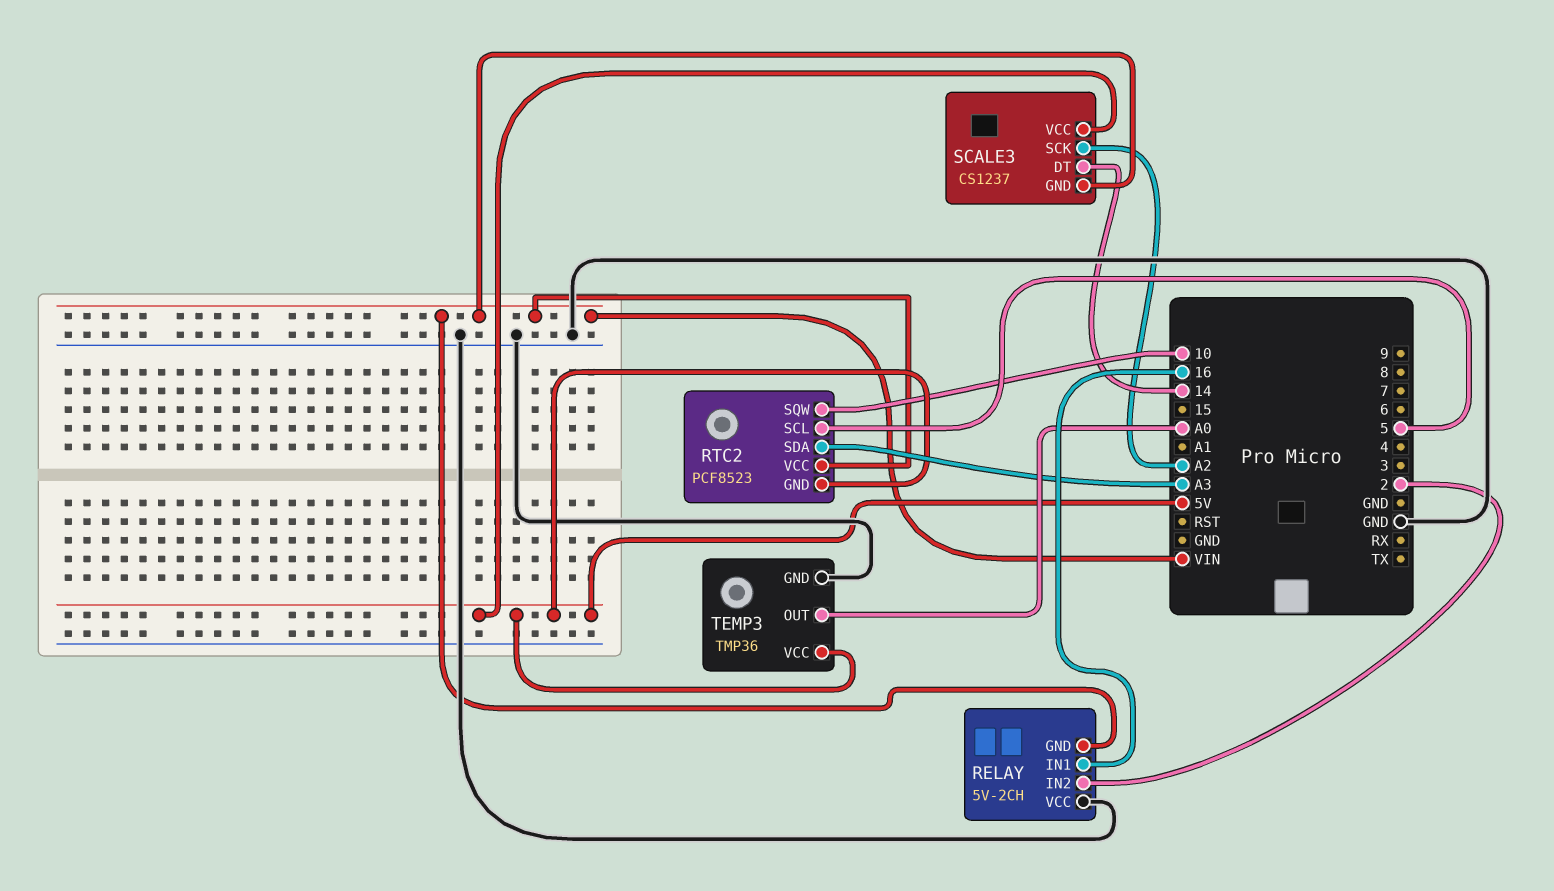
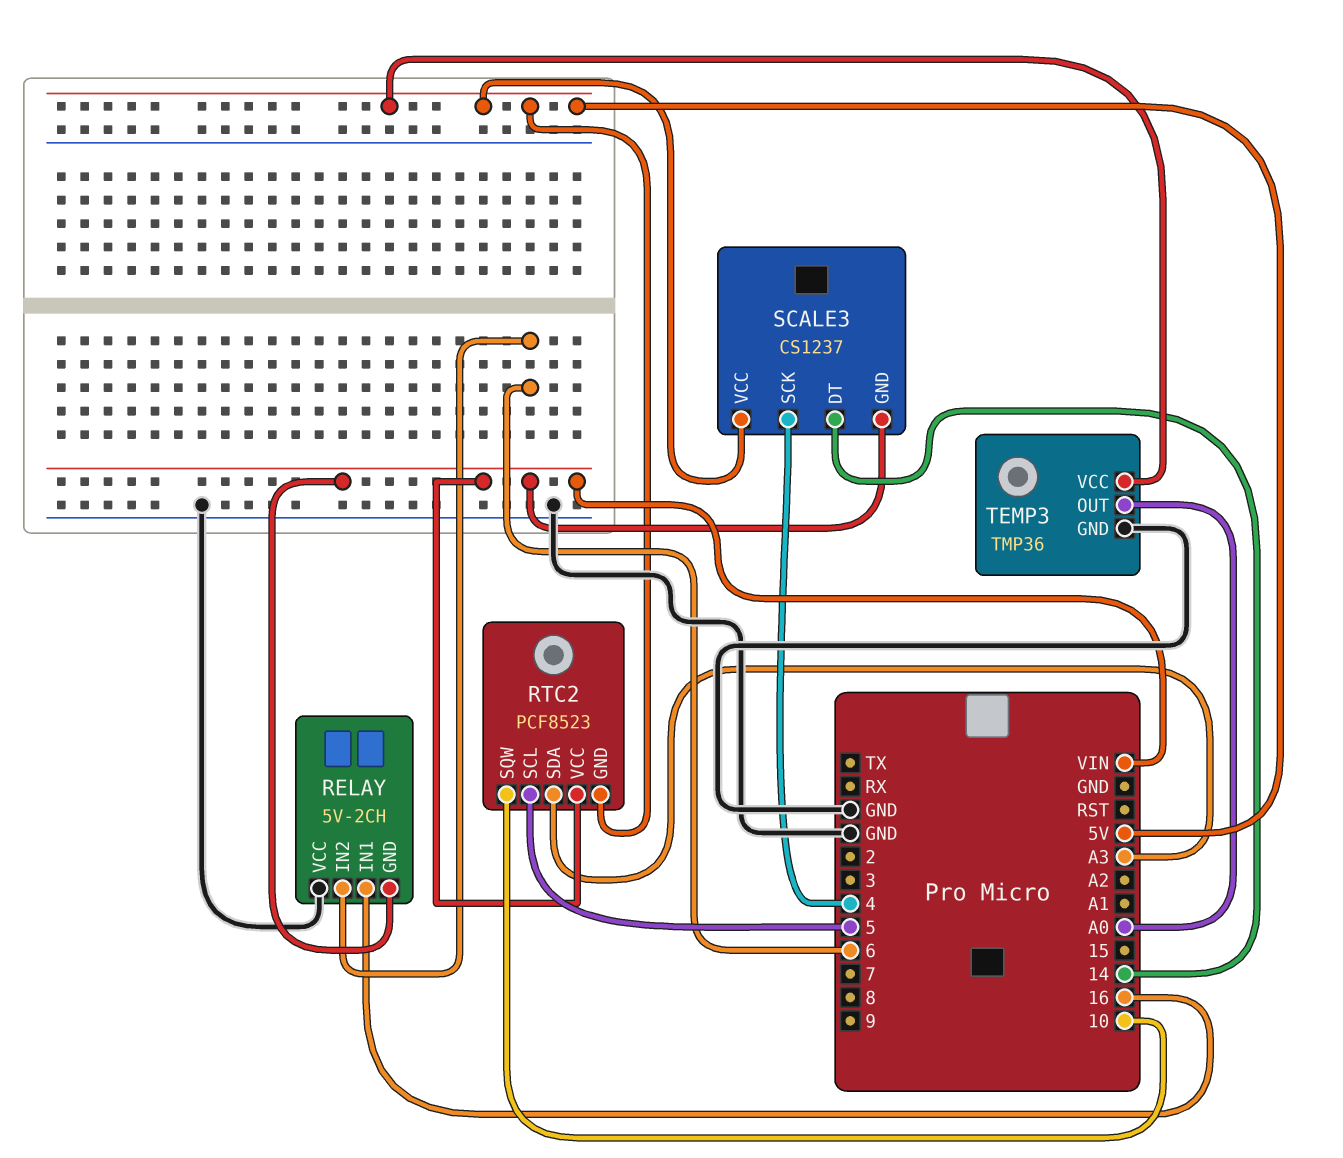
RELAY pin IN2: 2 -> 6
SCALE3 pin SCK: A2 -> 4

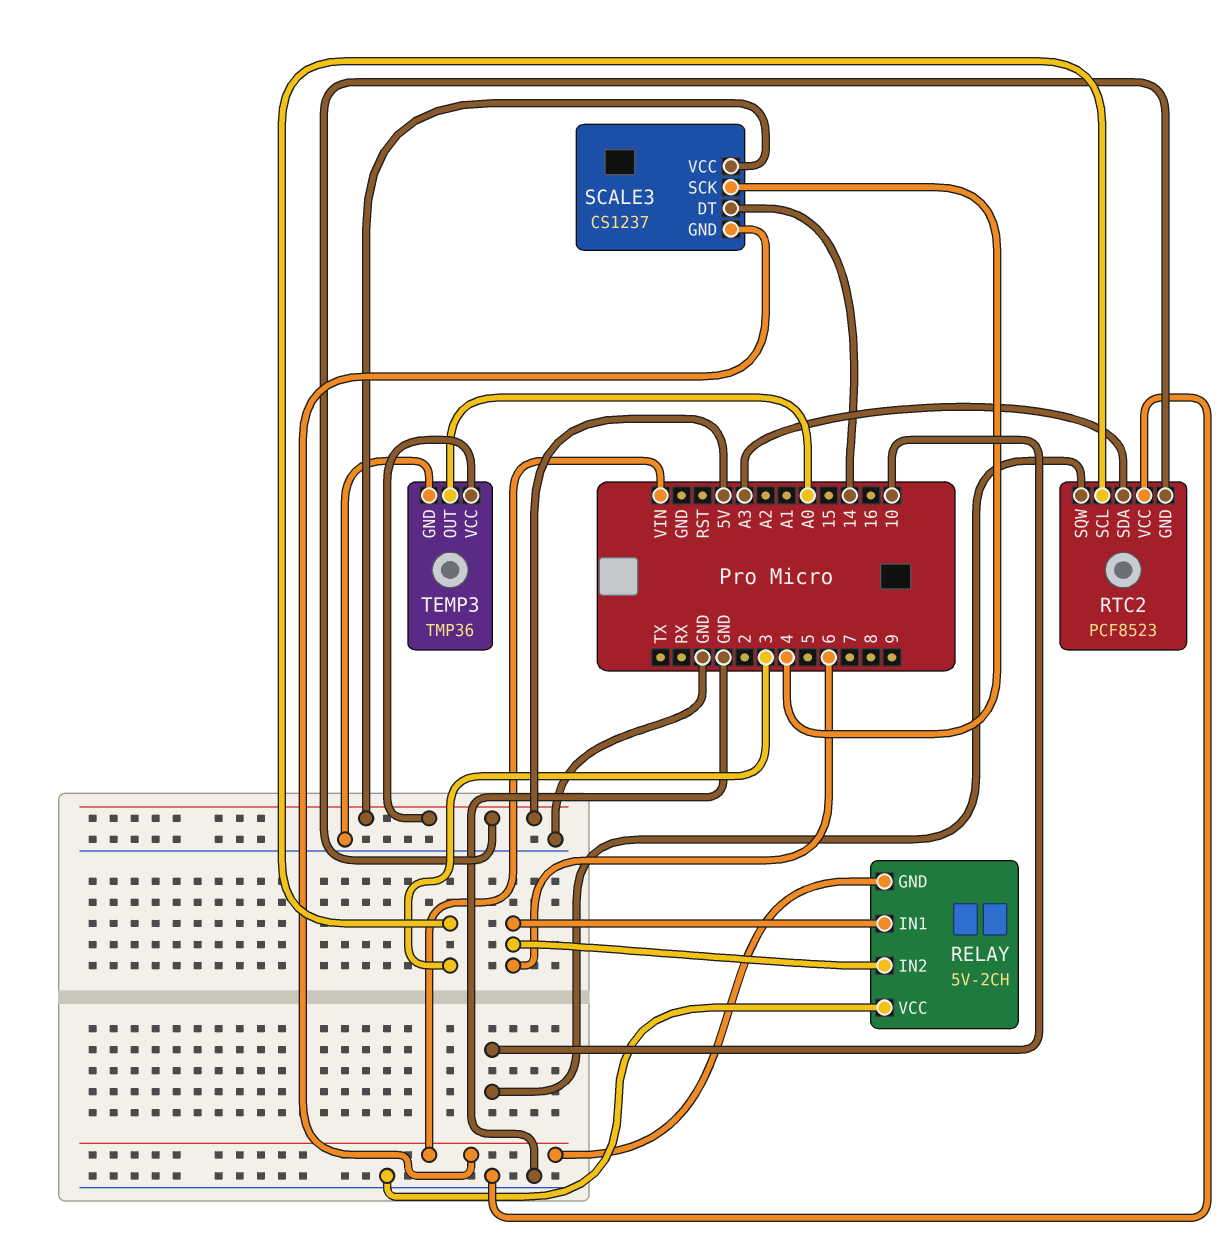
RELAY pin IN1: 16 -> 6
RTC2 pin SCL: 5 -> 3
RTC2 pin VCC: VIN -> GND

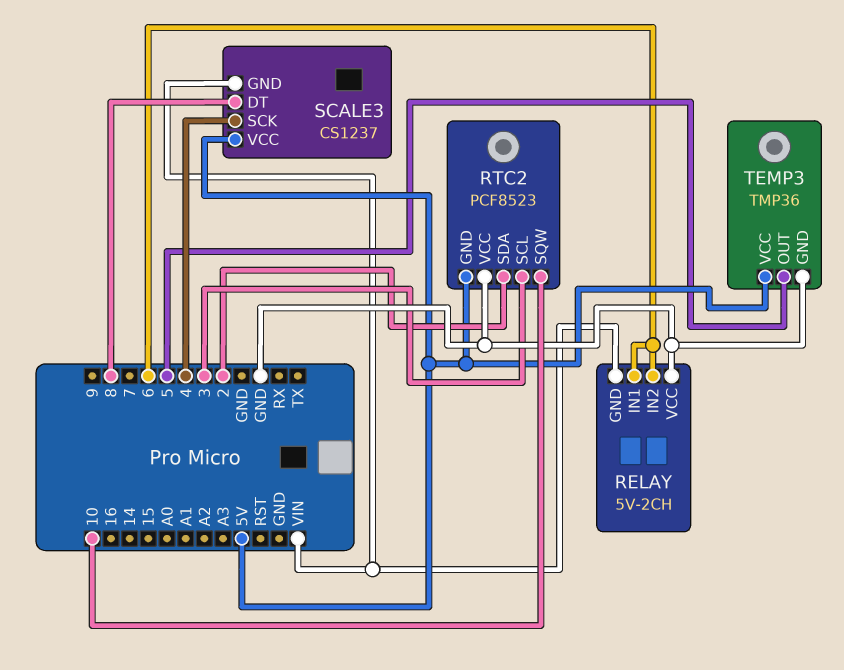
RTC2 pin SDA: A3 -> 2
SCALE3 pin DT: 14 -> 8
TEMP3 pin OUT: A0 -> 5

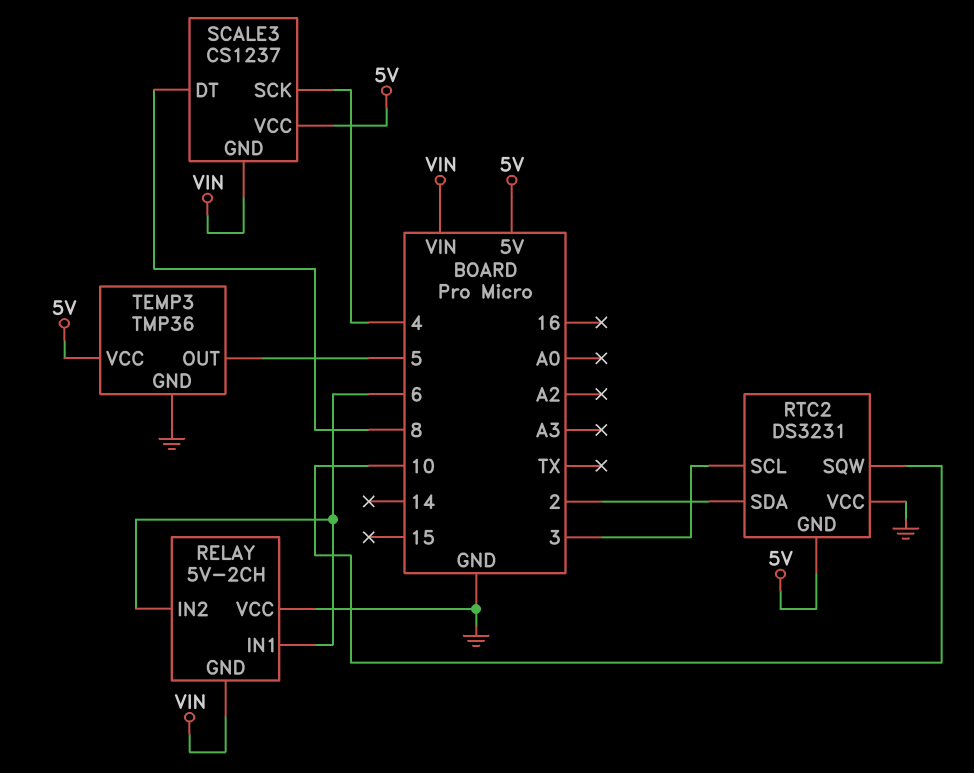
RTC2: PCF8523 -> DS3231

